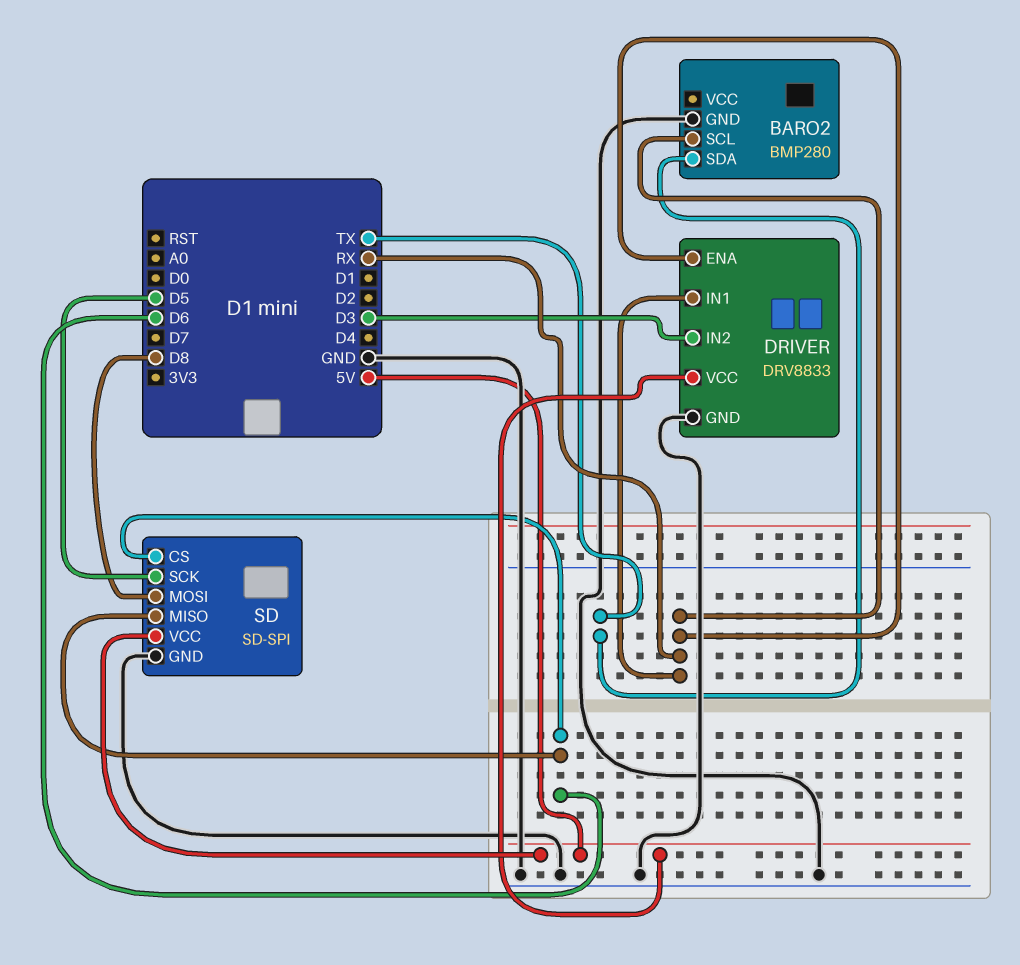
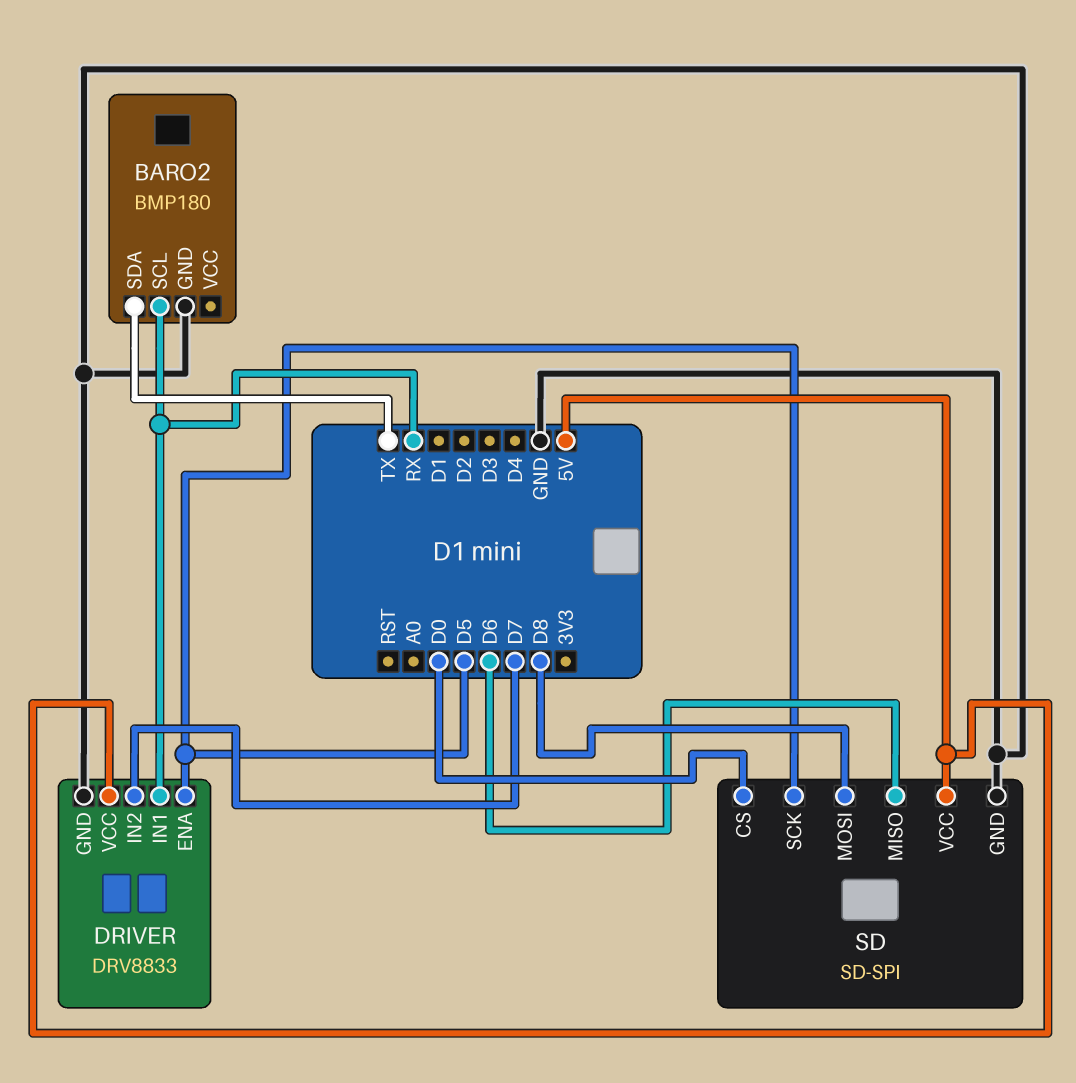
BARO2: BMP280 -> BMP180
DRIVER pin ENA: RX -> D5
DRIVER pin IN2: D3 -> D7
SD pin CS: D6 -> D0

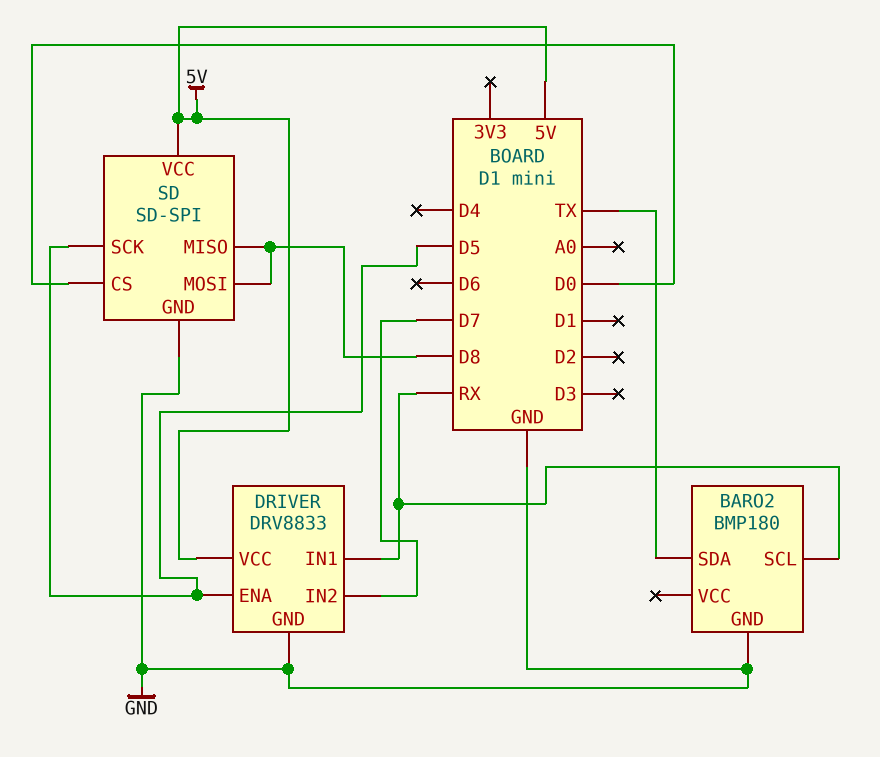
SD pin MISO: D6 -> D8

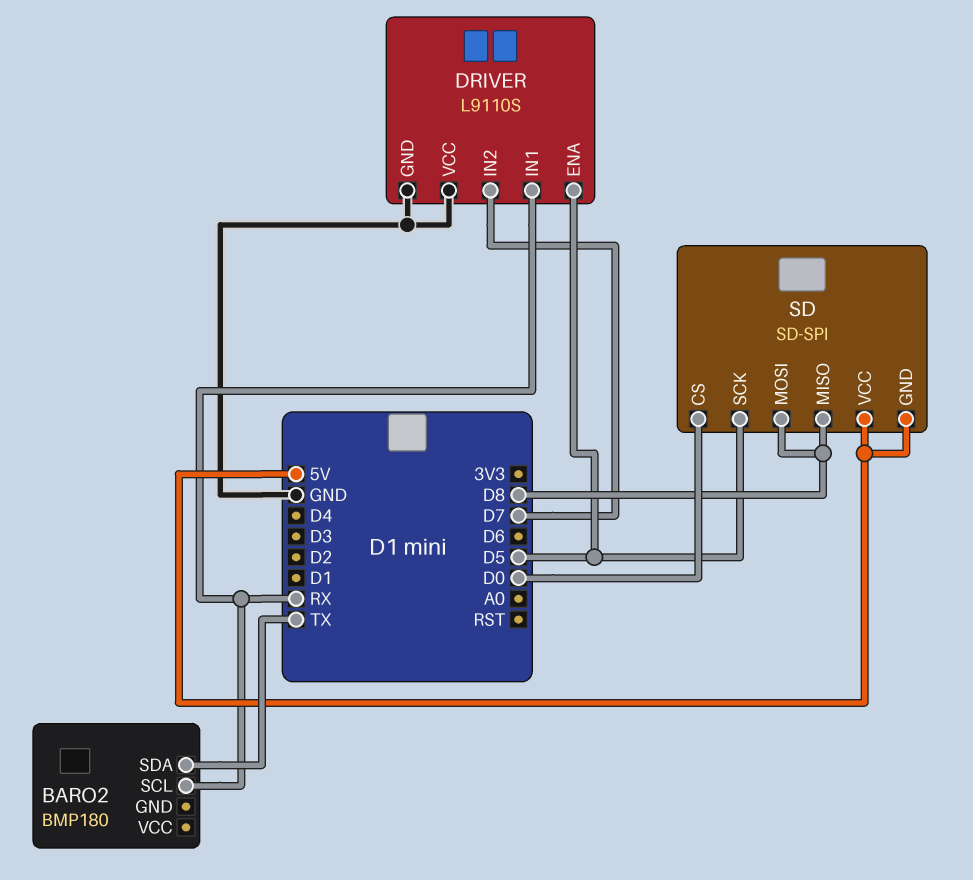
BARO2 pin GND: GND -> none
DRIVER: DRV8833 -> L9110S
DRIVER pin VCC: 5V -> GND
SD pin GND: GND -> 5V

